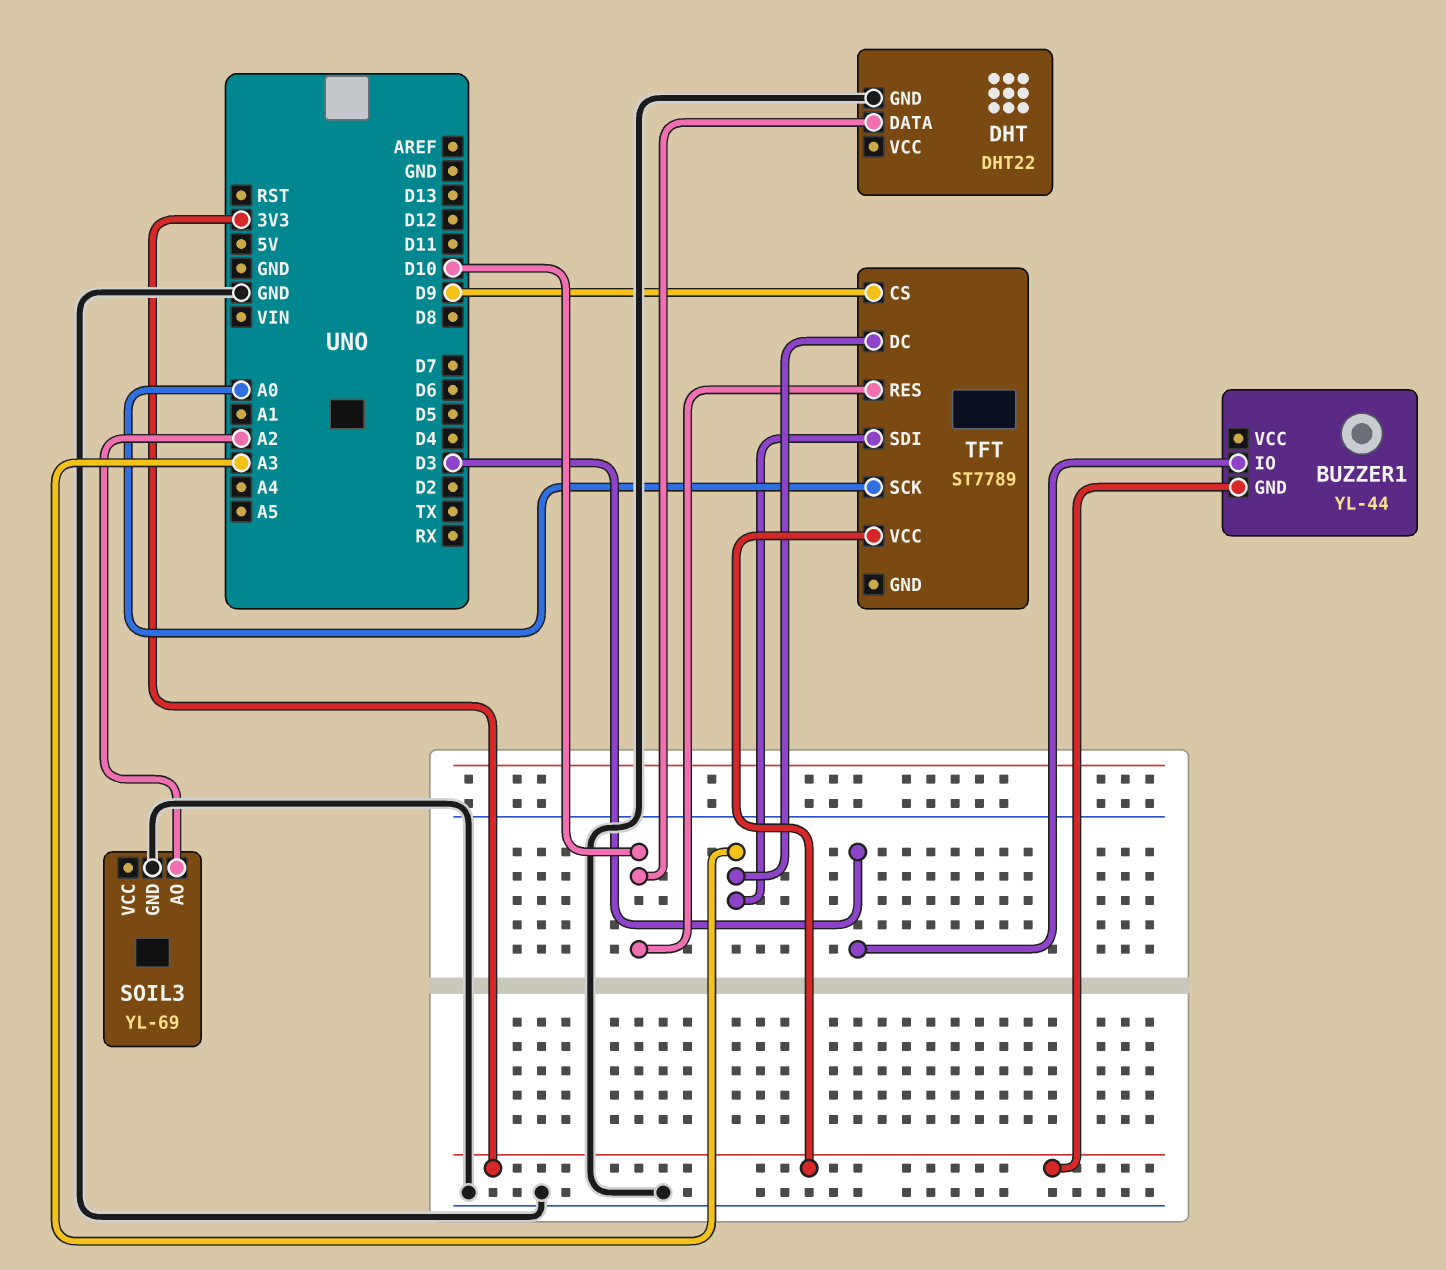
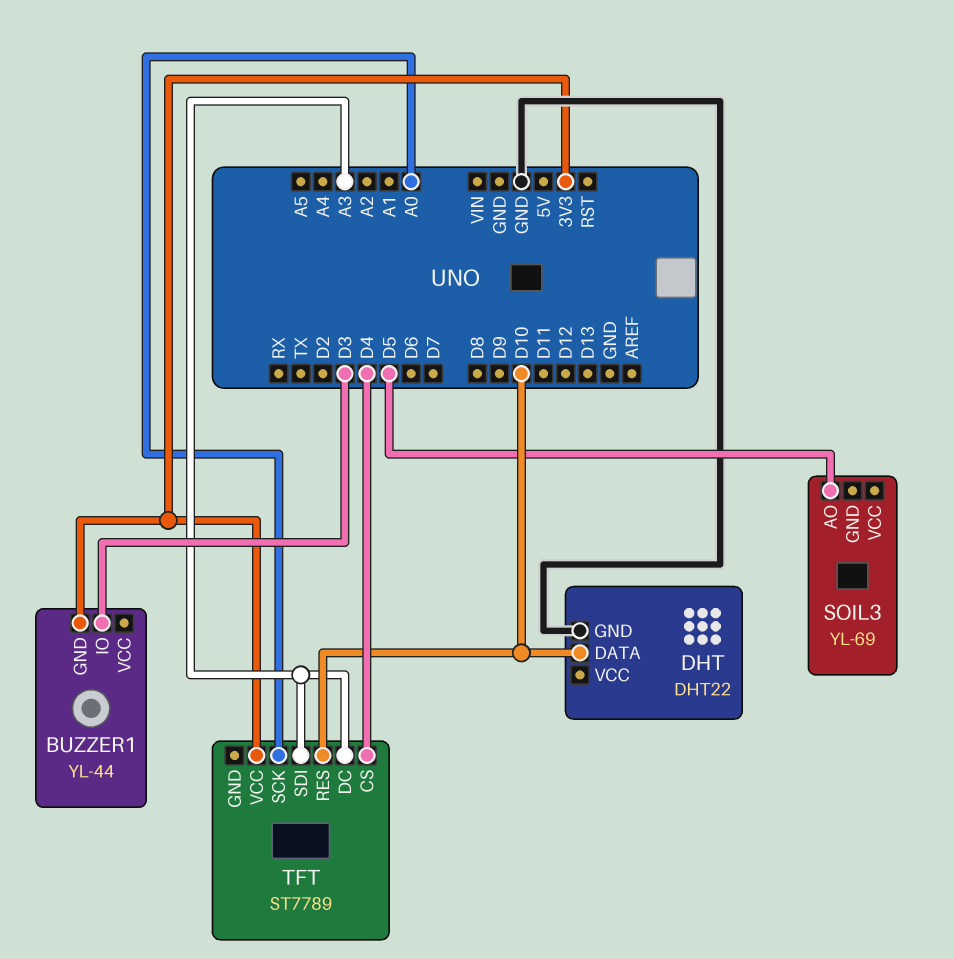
SOIL3 pin AO: A2 -> D5
SOIL3 pin GND: GND -> none
TFT pin CS: D9 -> D4

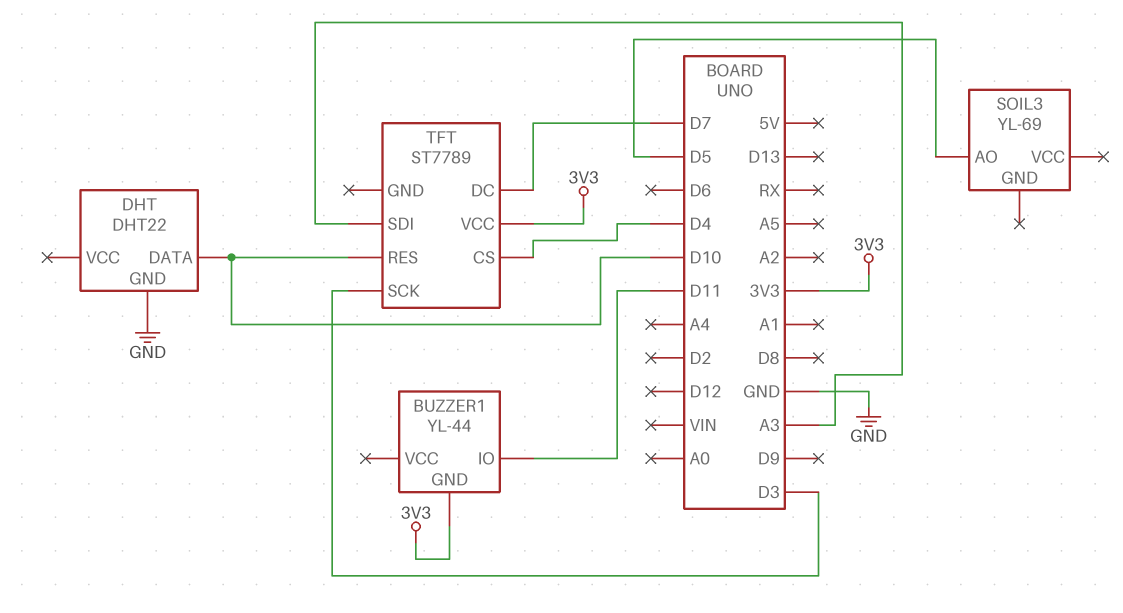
BUZZER1 pin IO: D3 -> D11
TFT pin DC: A3 -> D7
TFT pin SCK: A0 -> D3

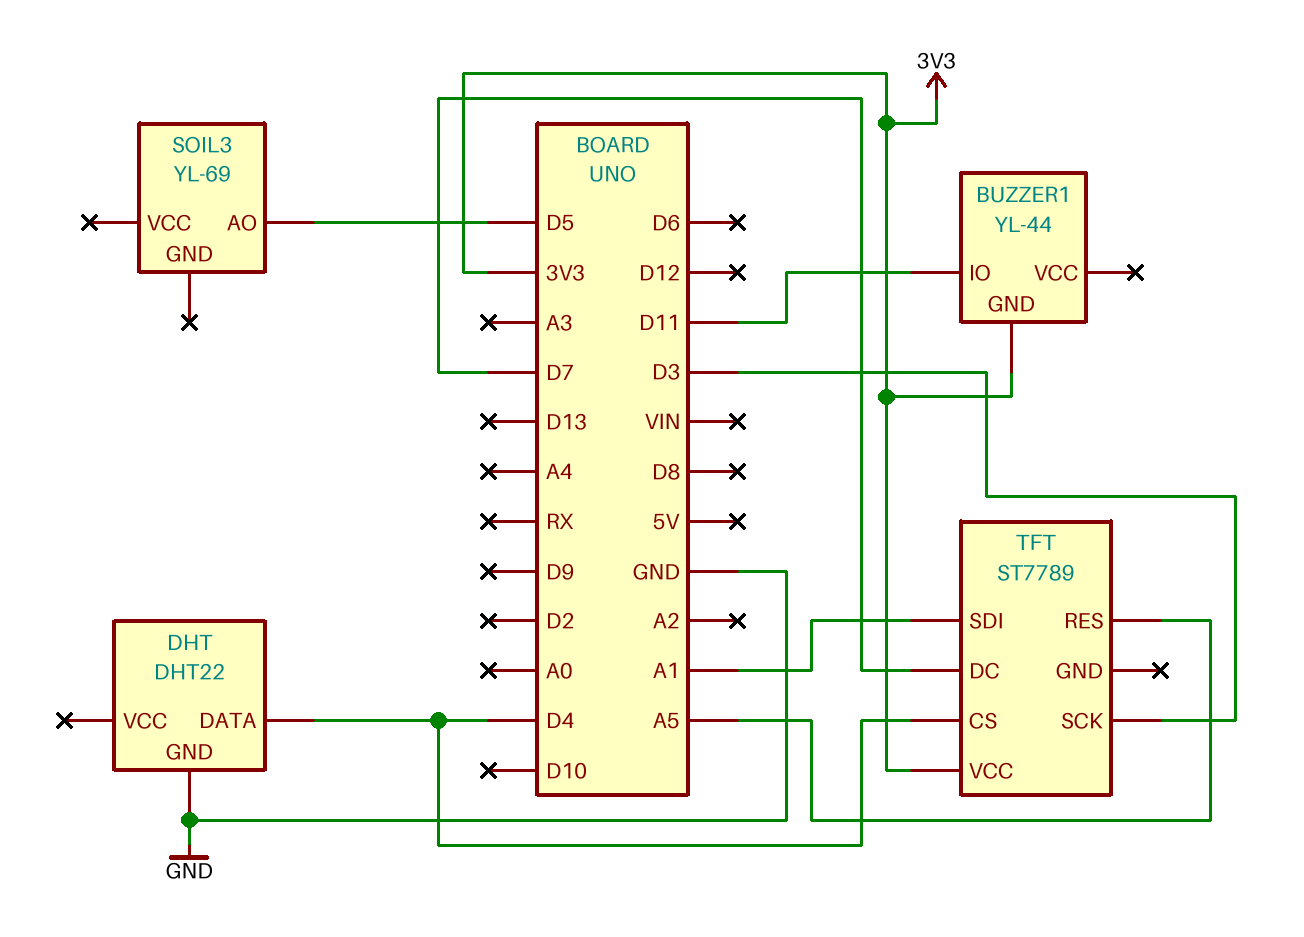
DHT pin DATA: D10 -> D4
TFT pin RES: D10 -> A5
TFT pin SDI: A3 -> A1

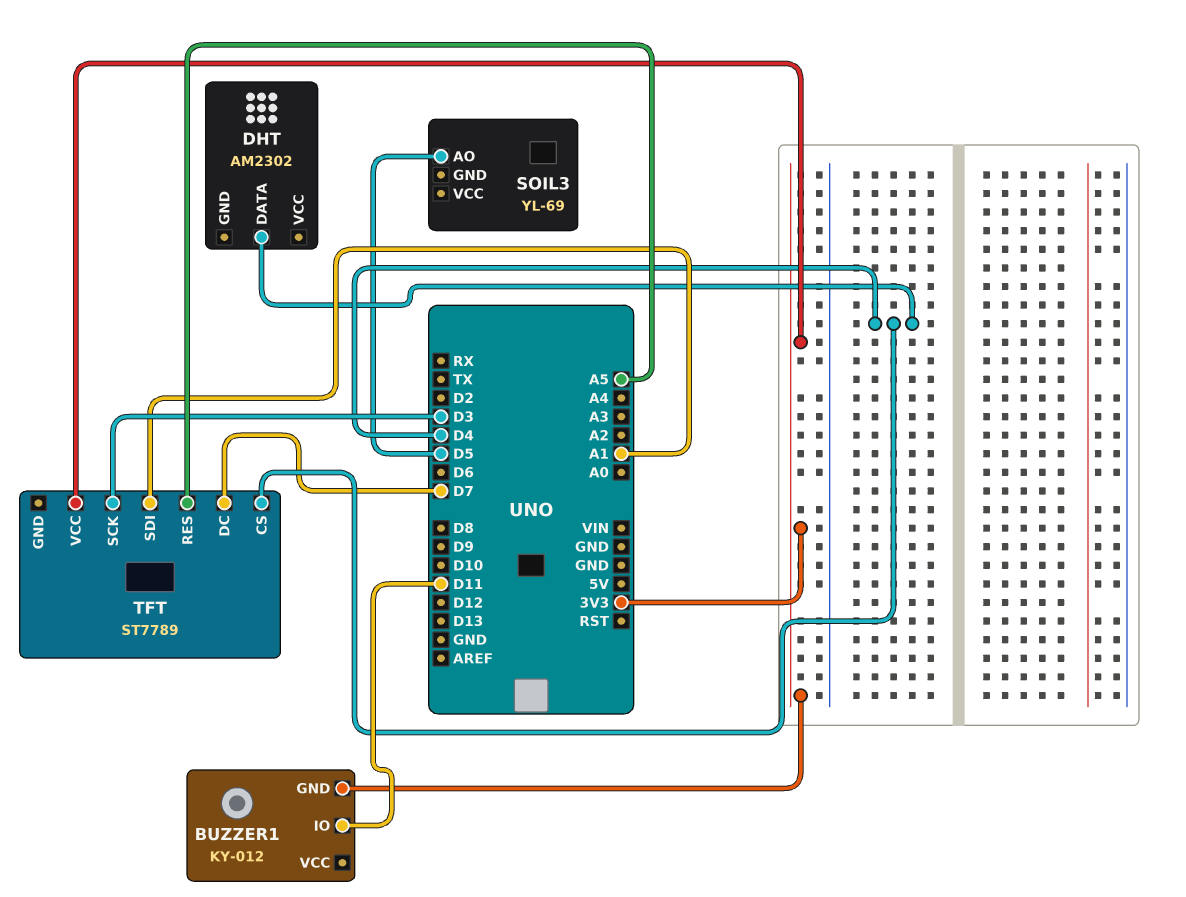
BUZZER1: YL-44 -> KY-012
DHT: DHT22 -> AM2302
DHT pin GND: GND -> none

